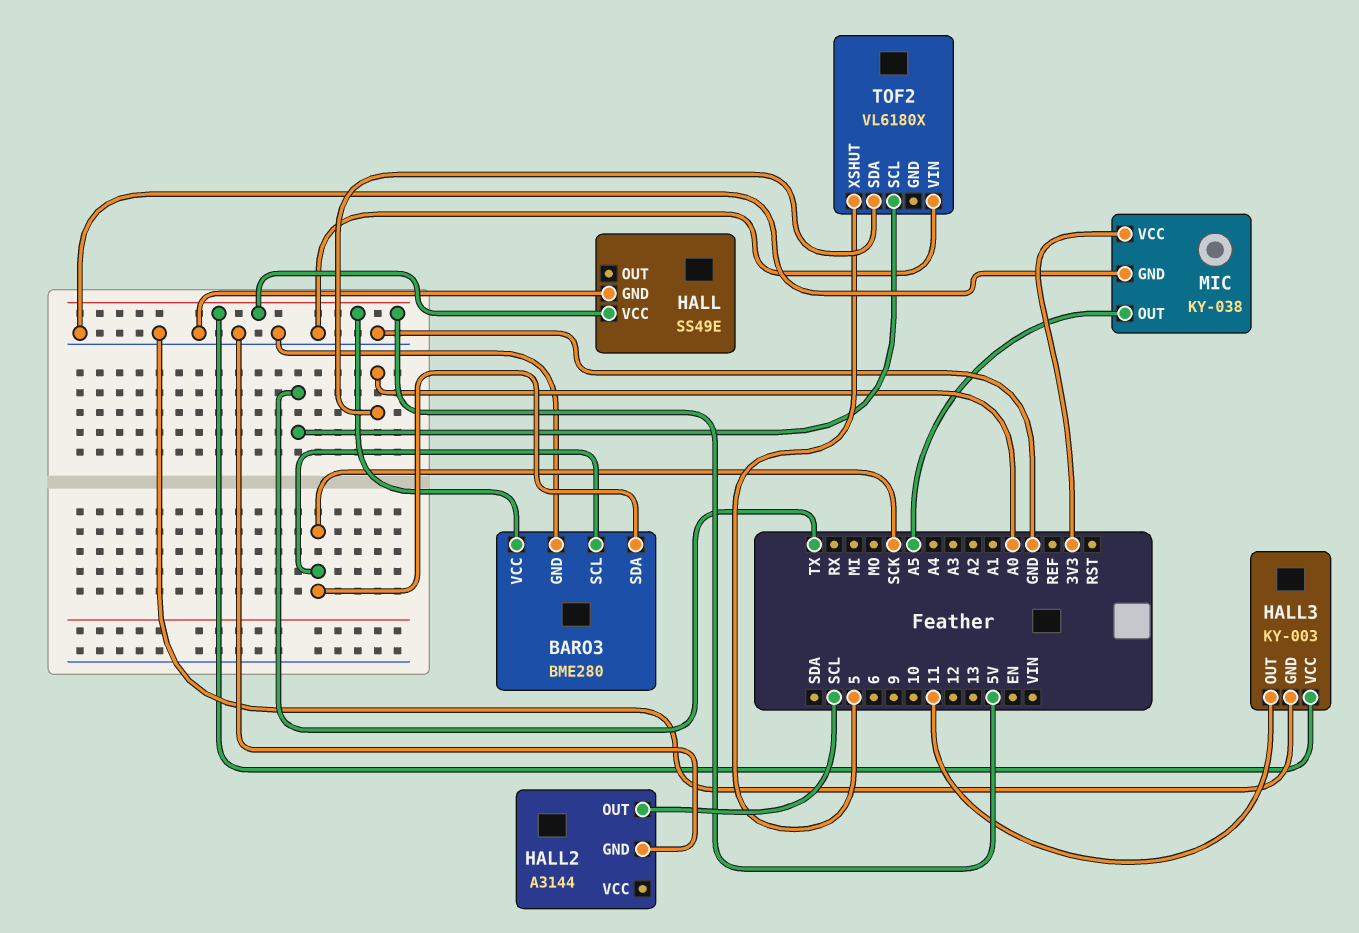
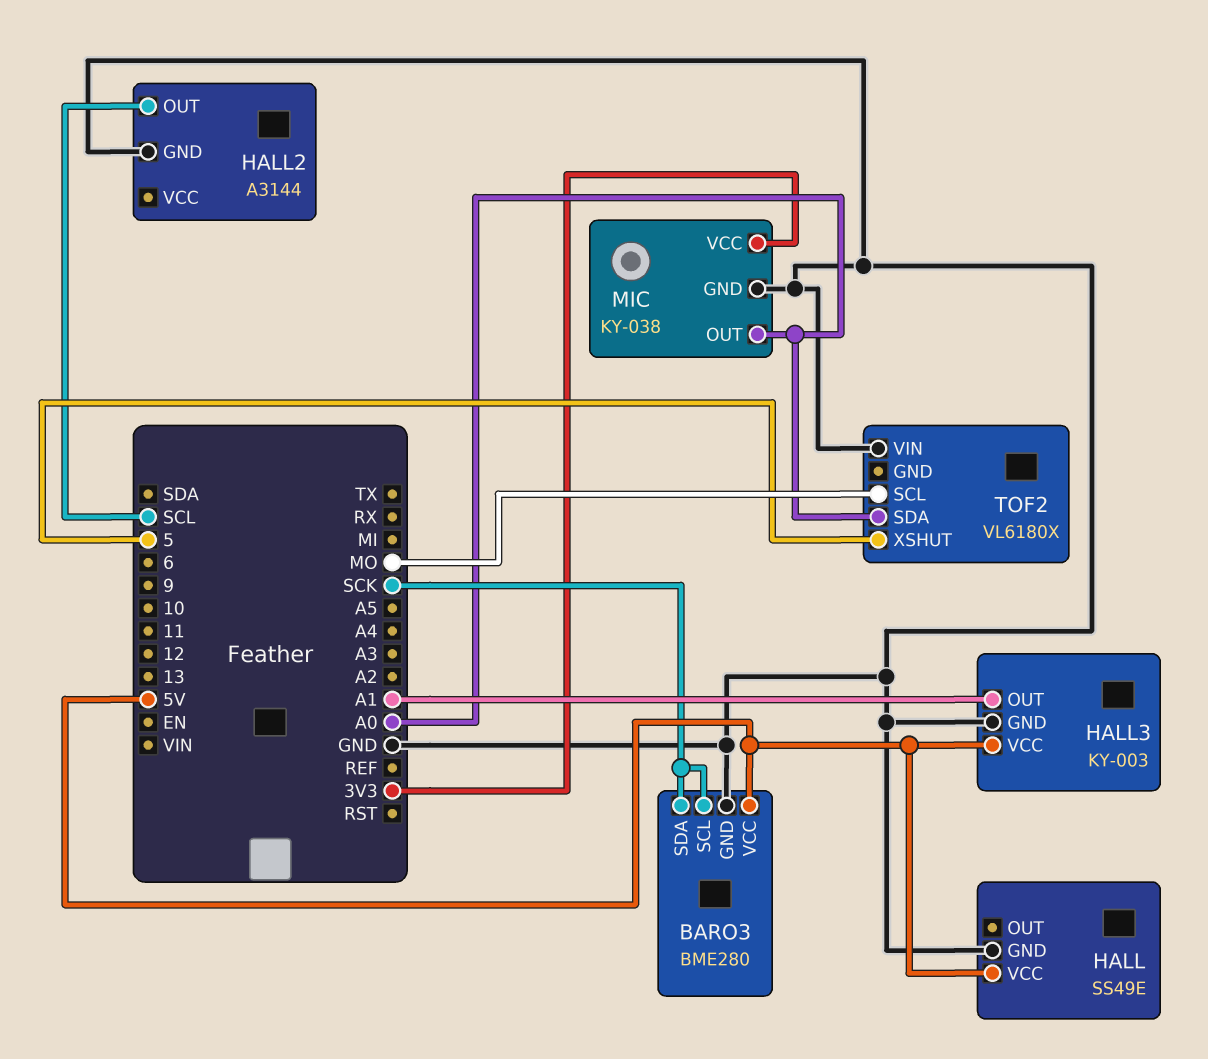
HALL3 pin OUT: 11 -> A1
MIC pin OUT: A5 -> A0
TOF2 pin SCL: TX -> MO

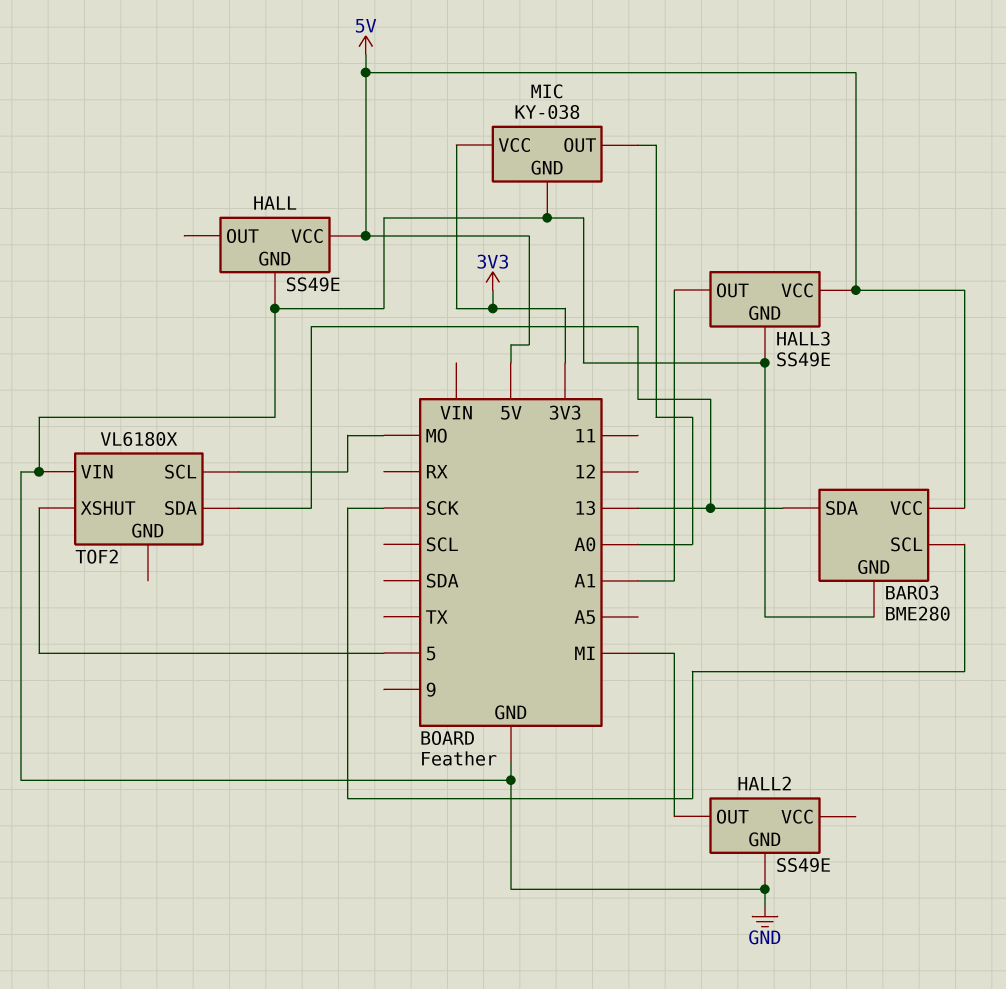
BARO3 pin SDA: SCK -> 13
HALL2: A3144 -> SS49E
HALL2 pin OUT: SCL -> MI
HALL3: KY-003 -> SS49E
TOF2 pin SDA: A0 -> 13

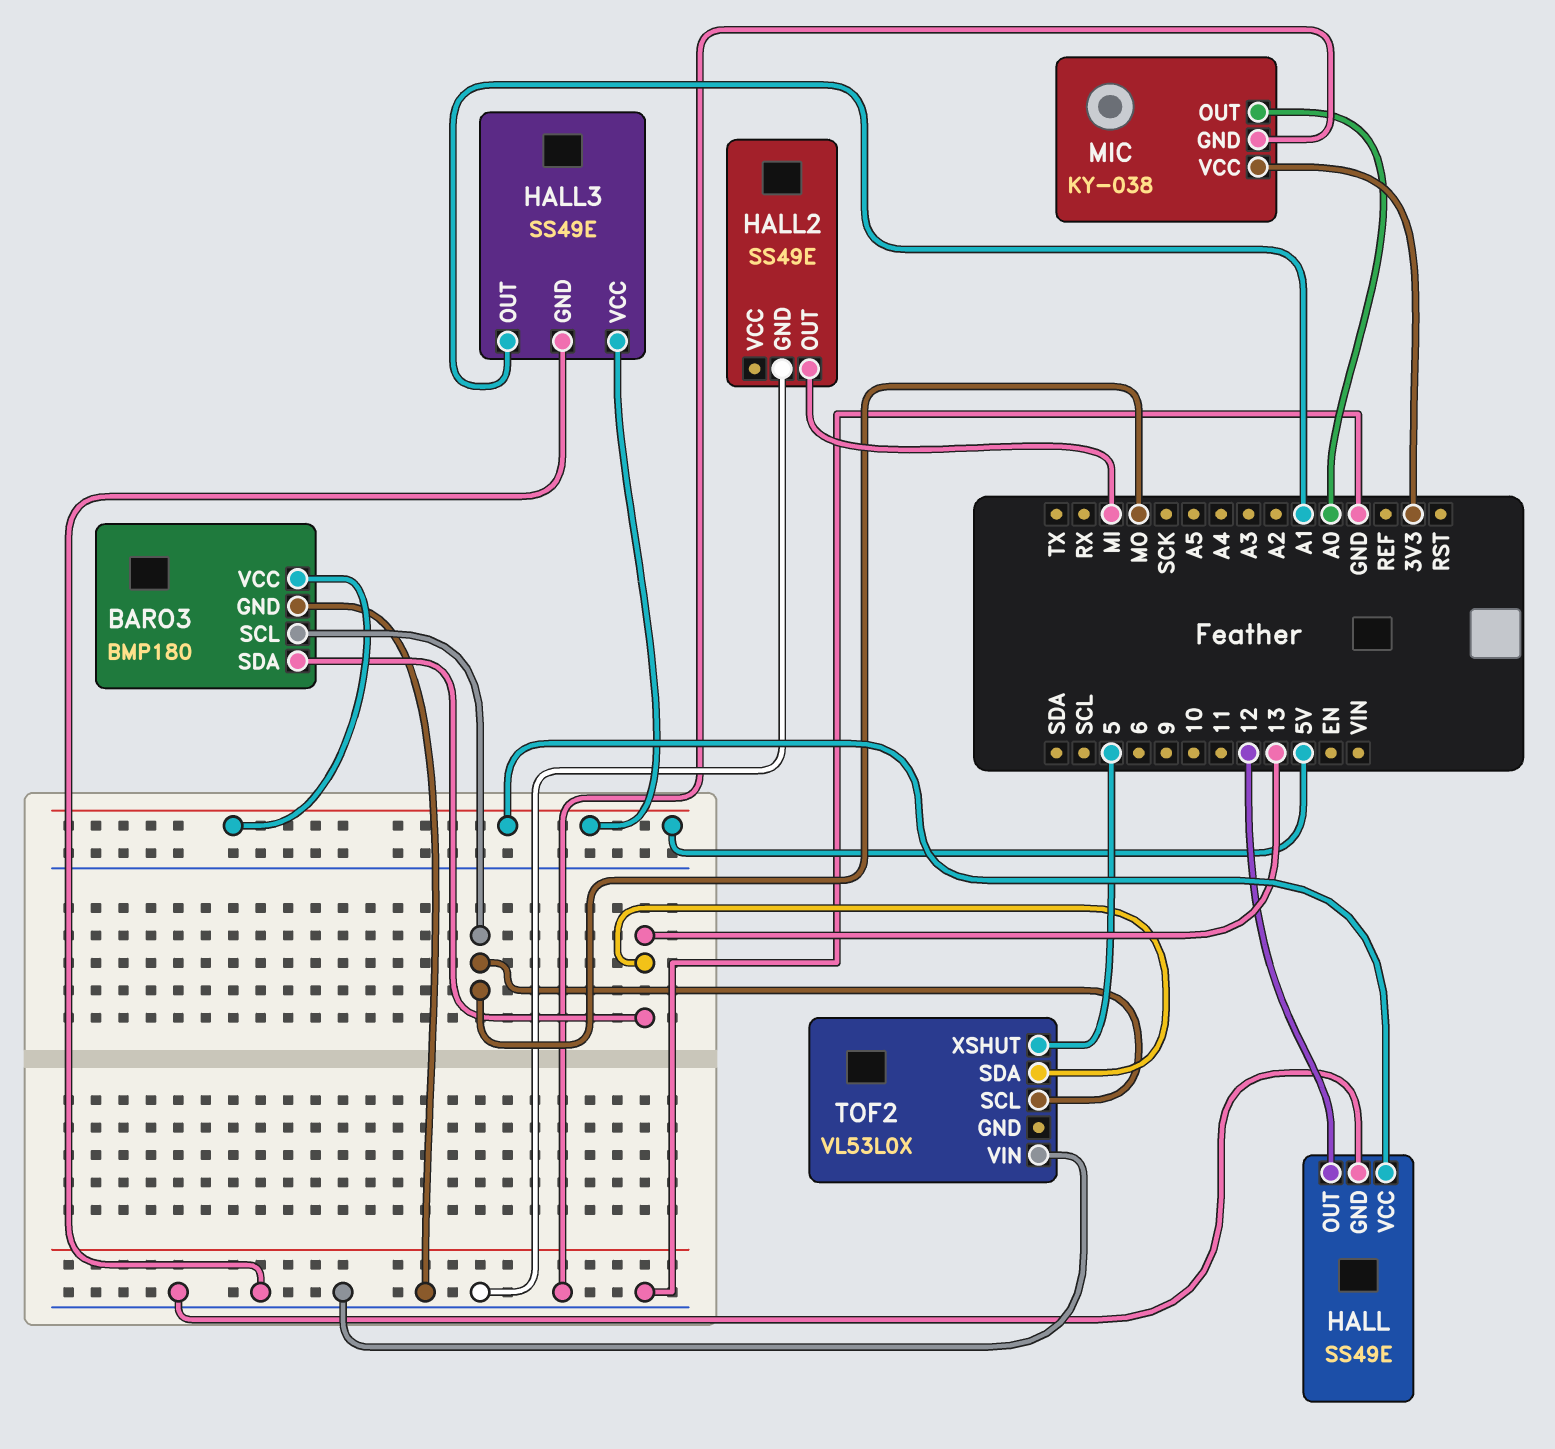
BARO3: BME280 -> BMP180
BARO3 pin SCL: SCK -> MO
HALL pin OUT: none -> 12
TOF2: VL6180X -> VL53L0X

